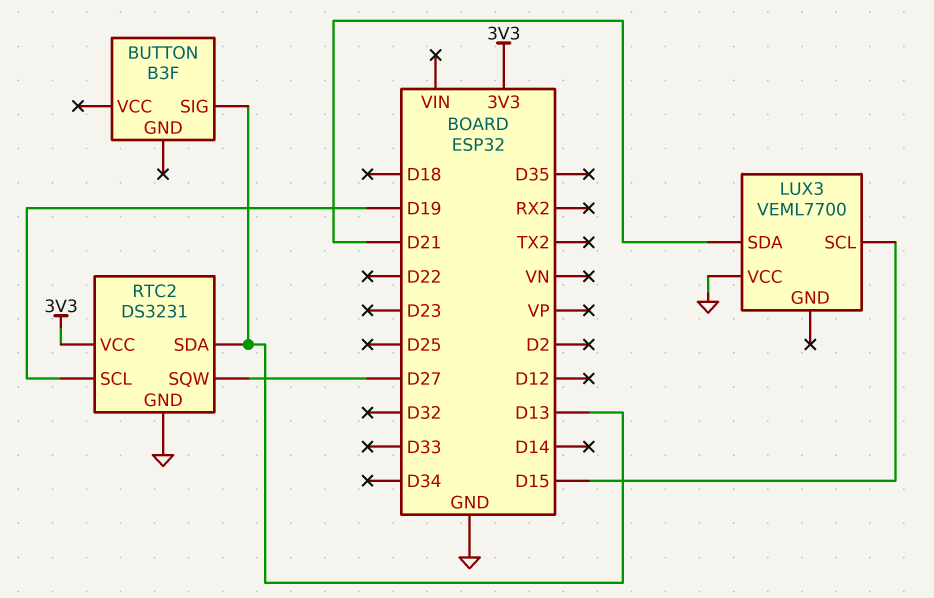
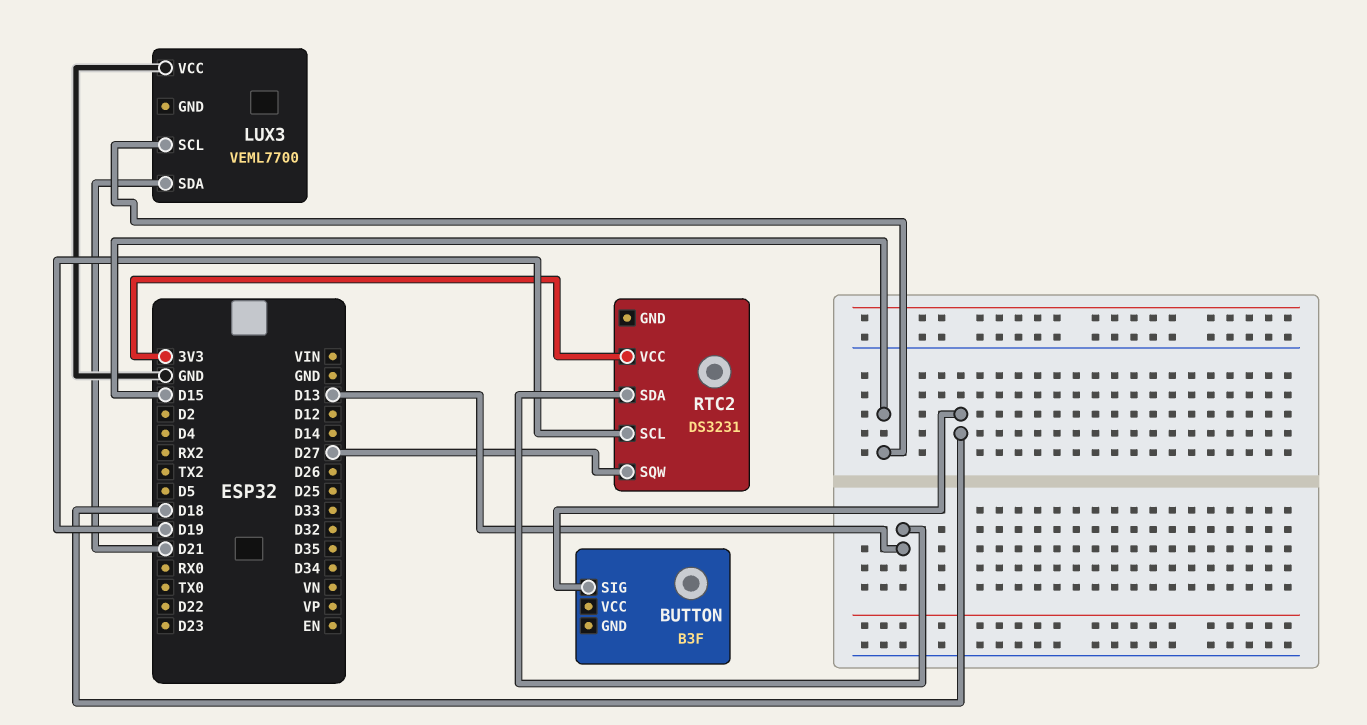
BUTTON pin SIG: D13 -> D18
RTC2 pin GND: GND -> none

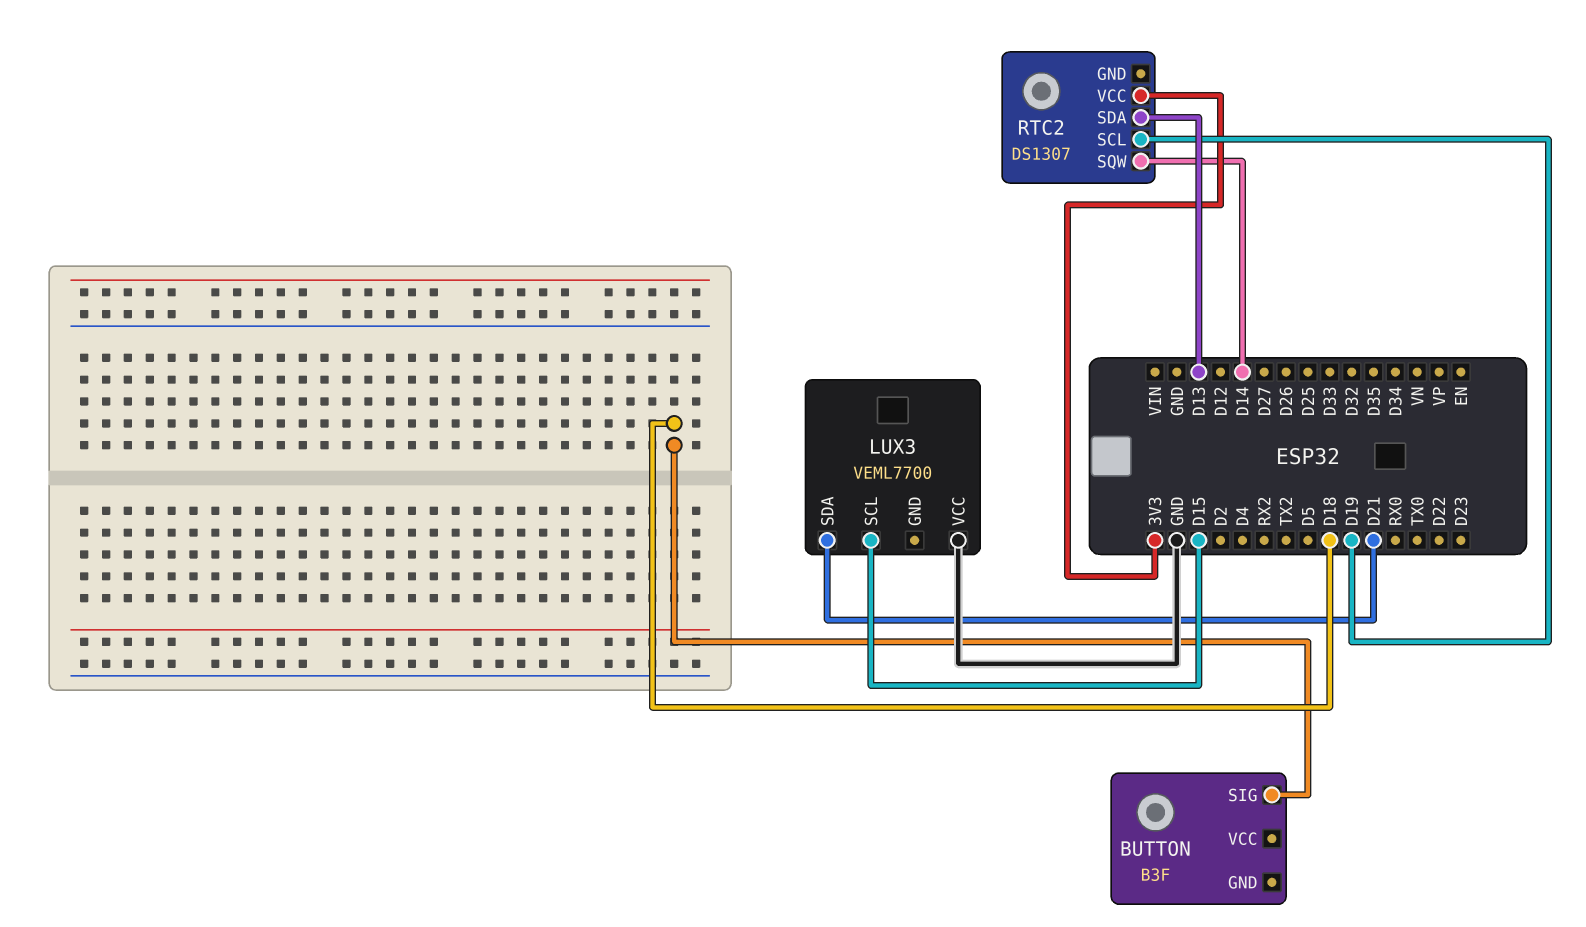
RTC2: DS3231 -> DS1307
RTC2 pin SQW: D27 -> D14

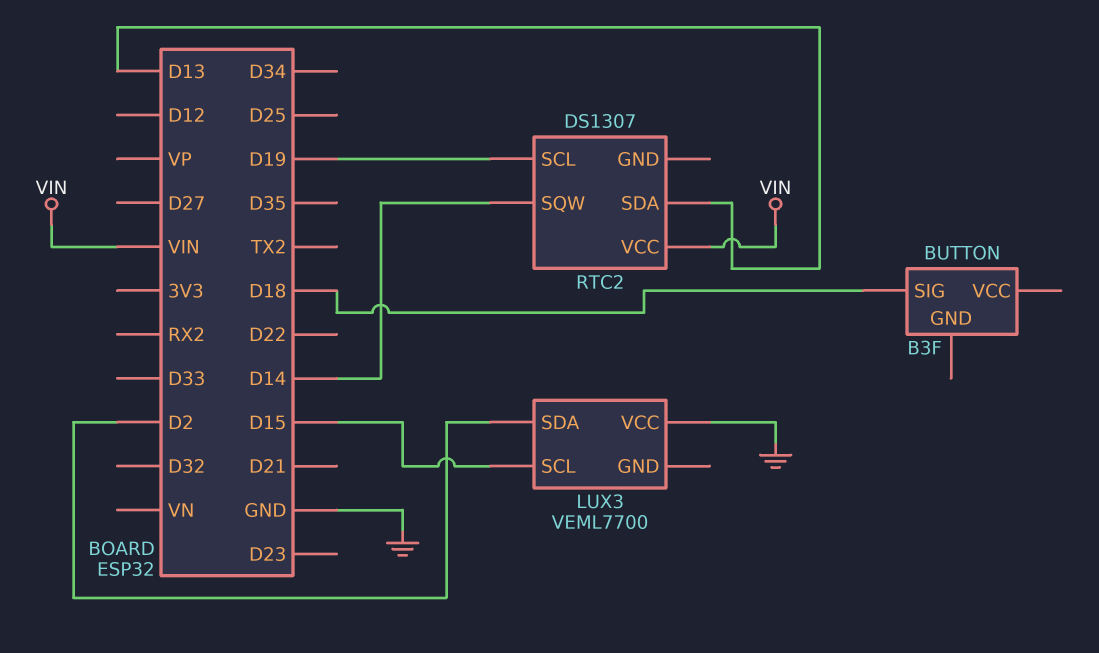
LUX3 pin SDA: D21 -> D2
RTC2 pin VCC: 3V3 -> VIN

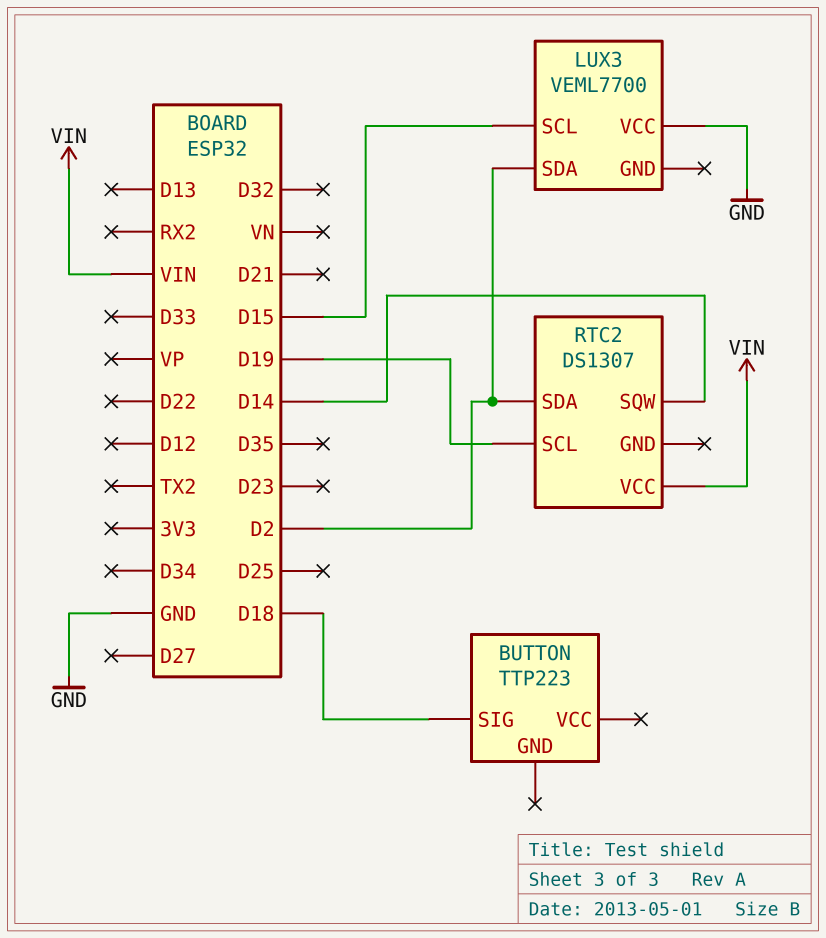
BUTTON: B3F -> TTP223
RTC2 pin SDA: D13 -> D2

